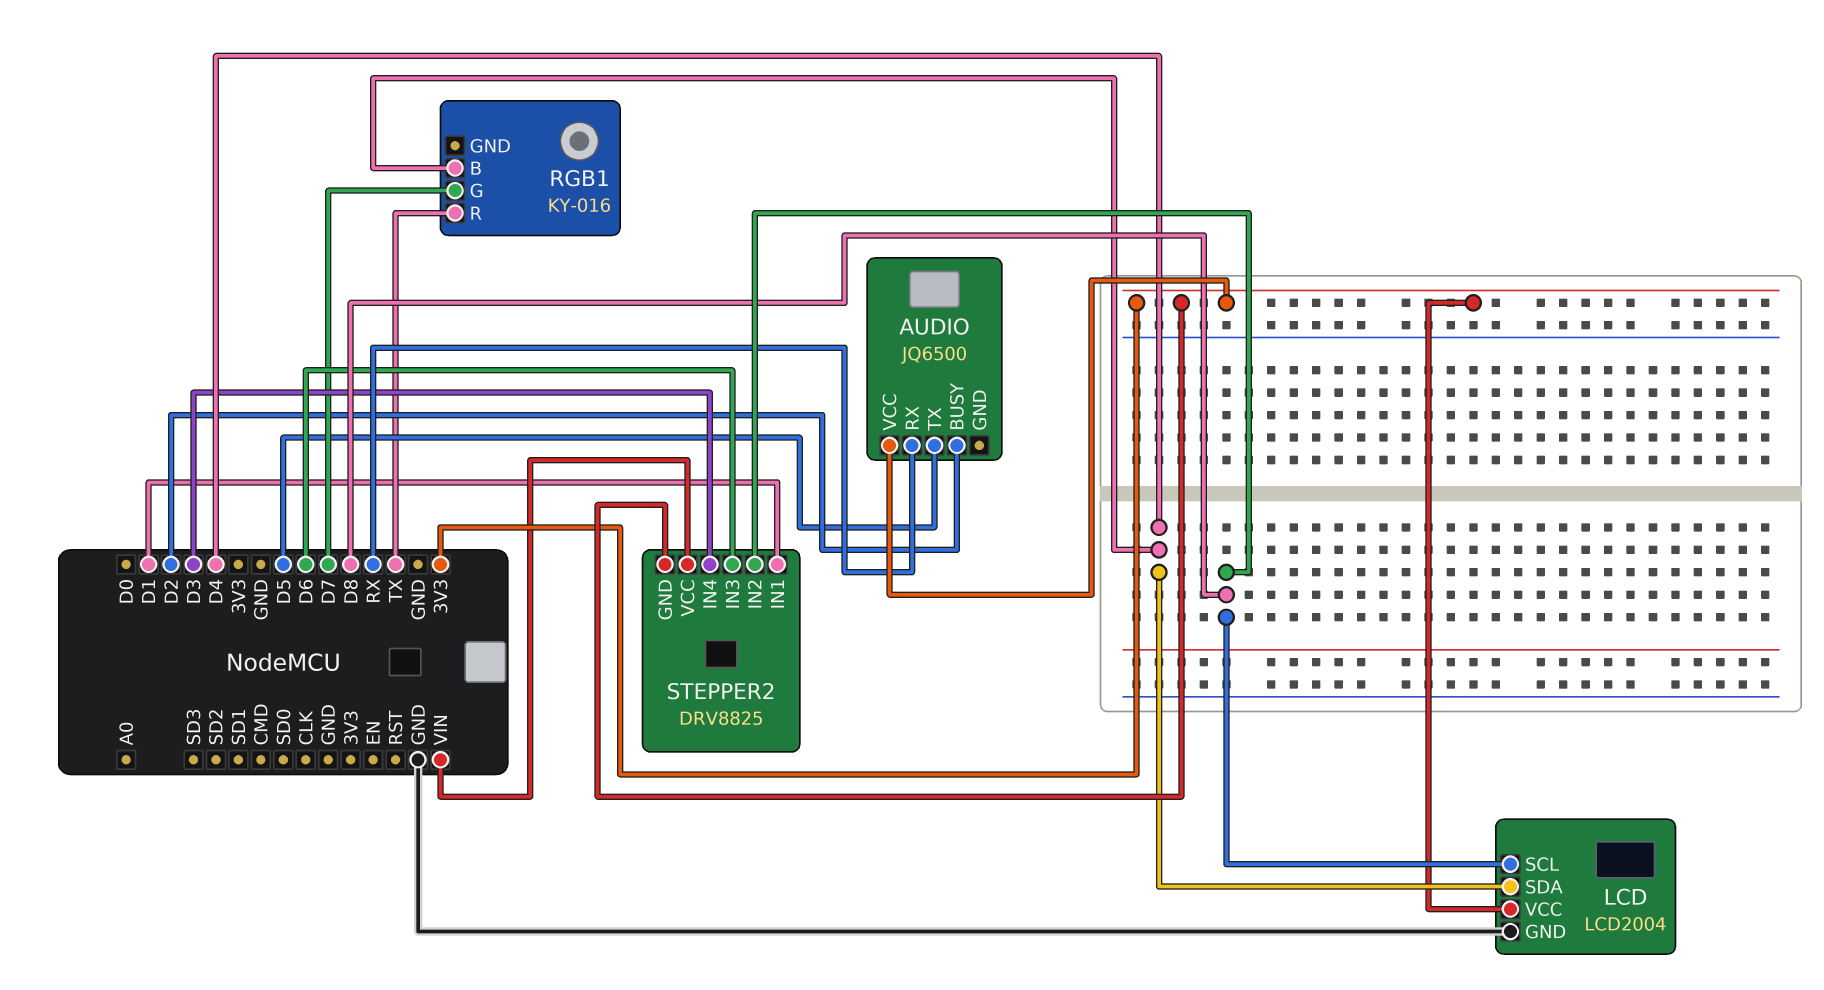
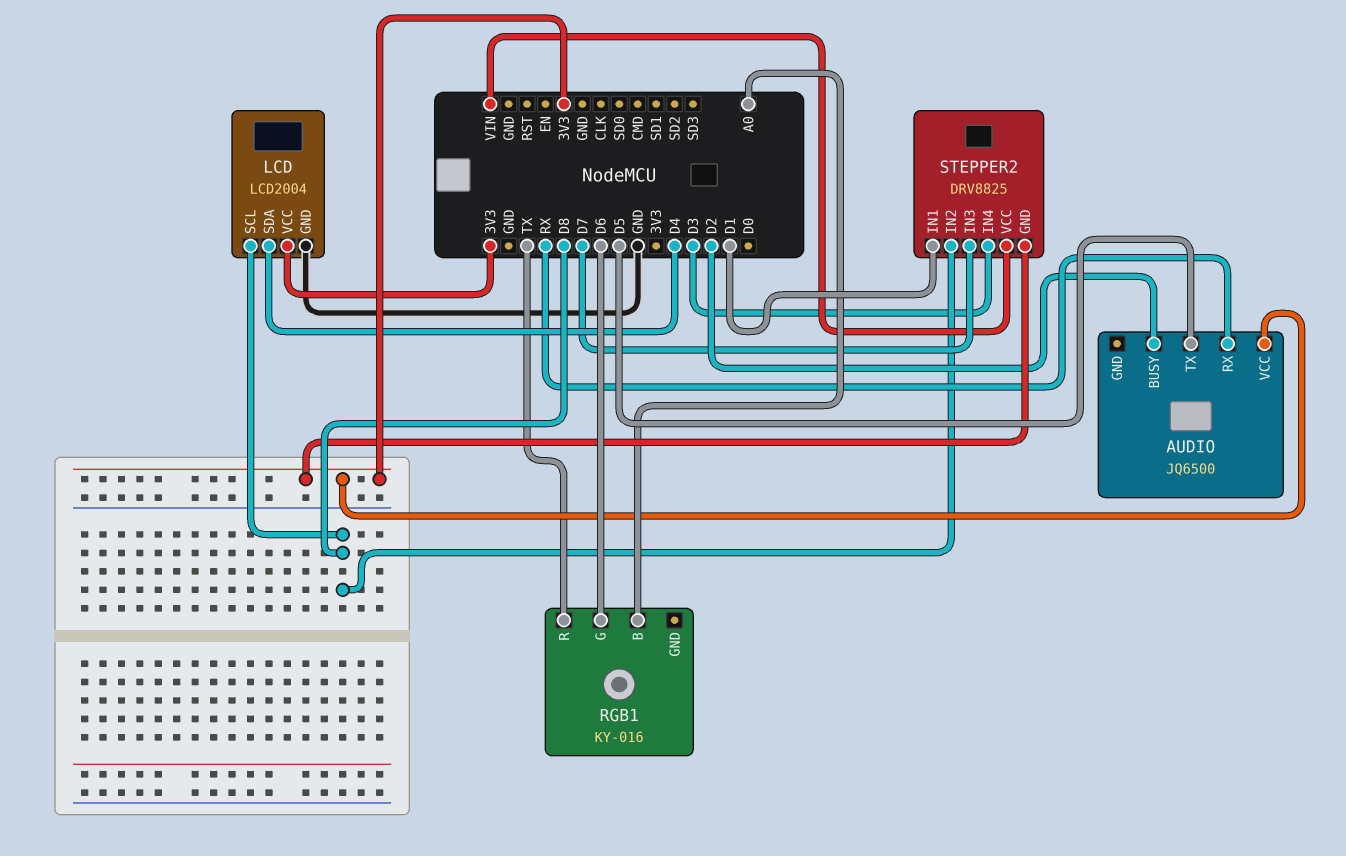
RGB1 pin B: D4 -> A0
RGB1 pin G: D7 -> D6
STEPPER2 pin IN3: D6 -> D7

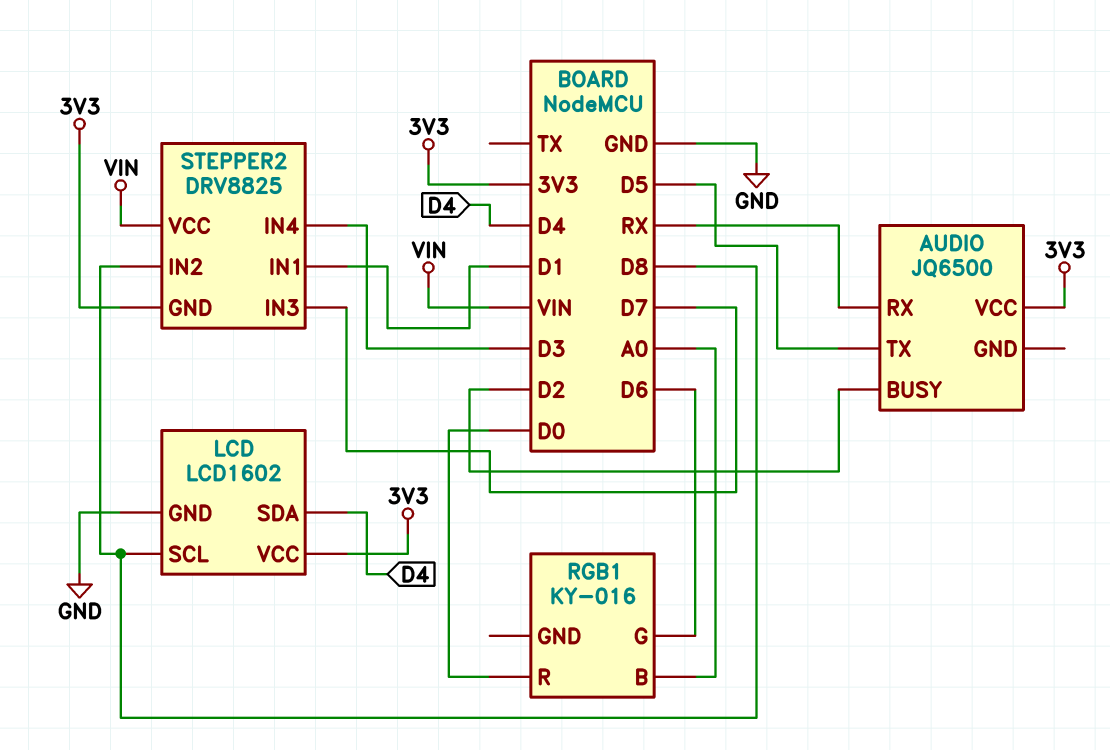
LCD: LCD2004 -> LCD1602
RGB1 pin R: TX -> D0

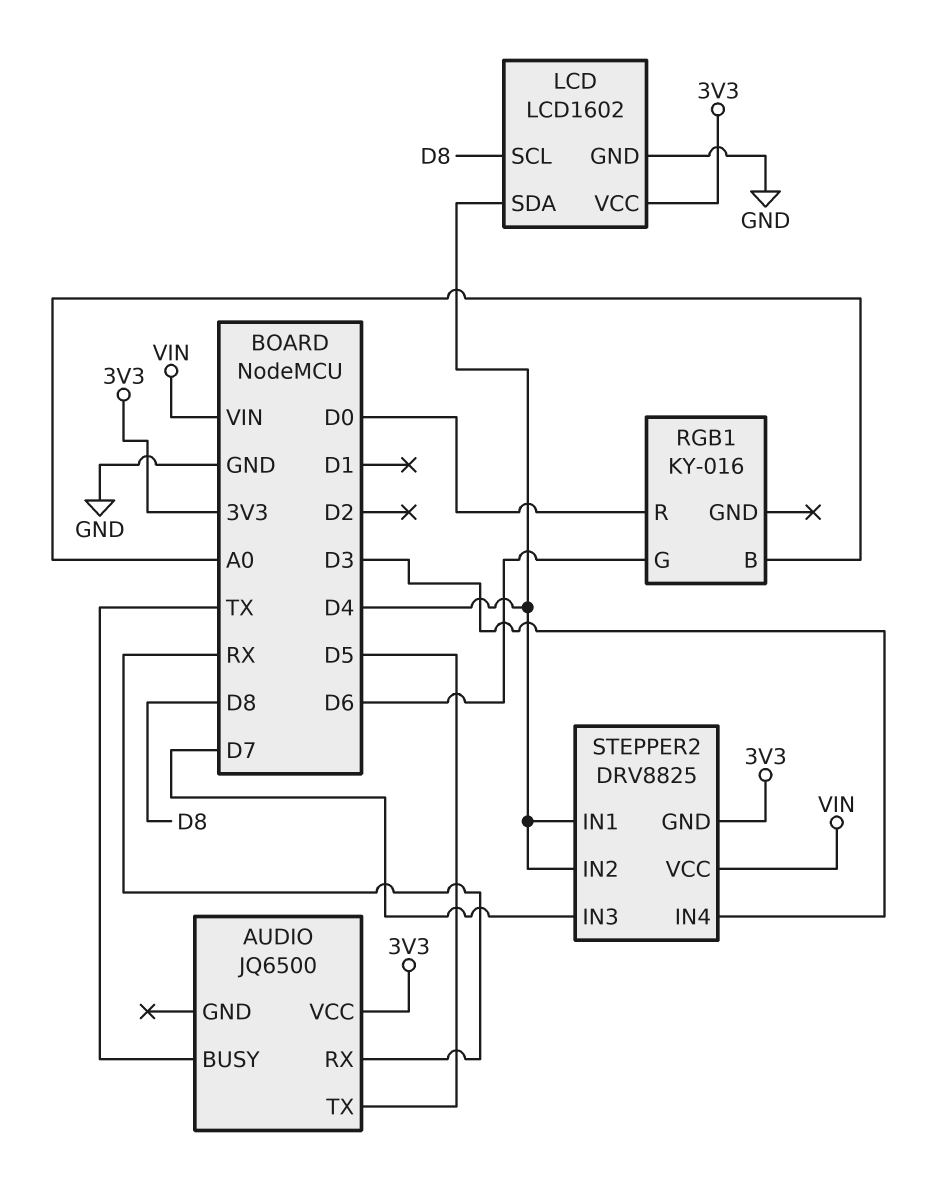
AUDIO pin BUSY: D2 -> TX
STEPPER2 pin IN1: D1 -> D4
STEPPER2 pin IN2: D8 -> D4

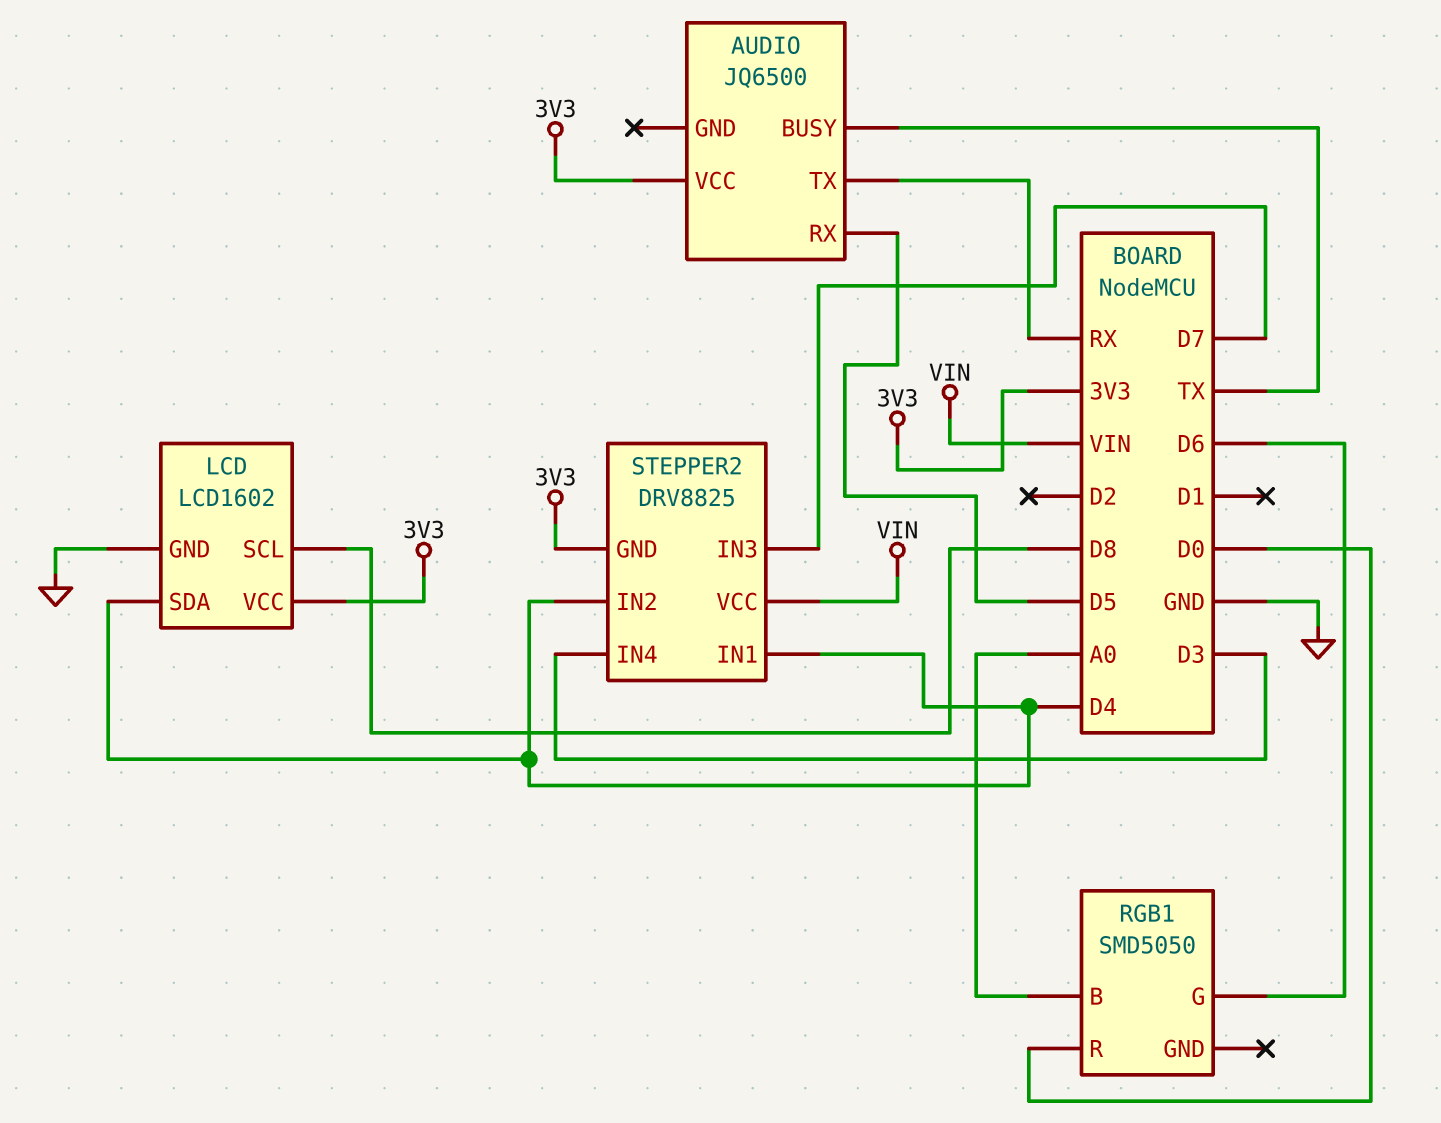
AUDIO pin RX: RX -> D5
AUDIO pin TX: D5 -> RX
RGB1: KY-016 -> SMD5050

